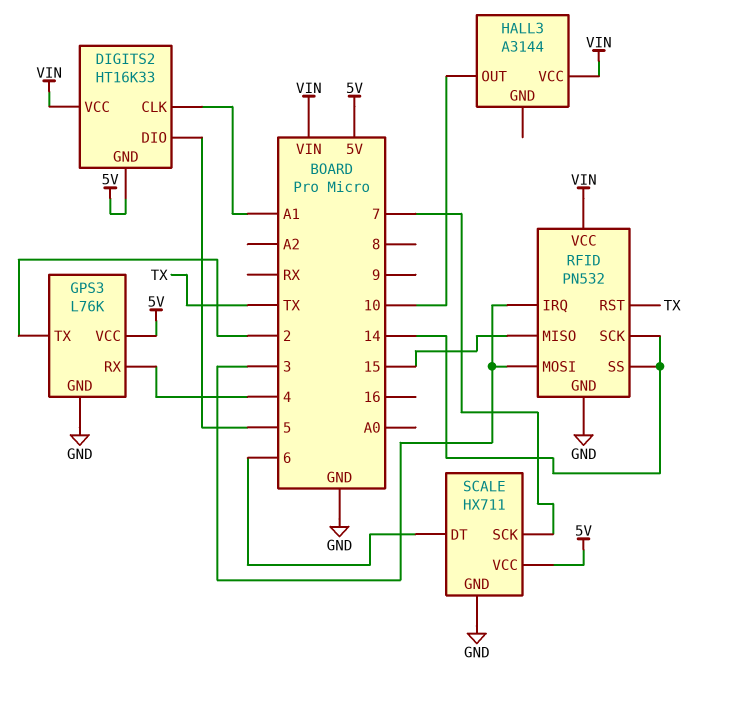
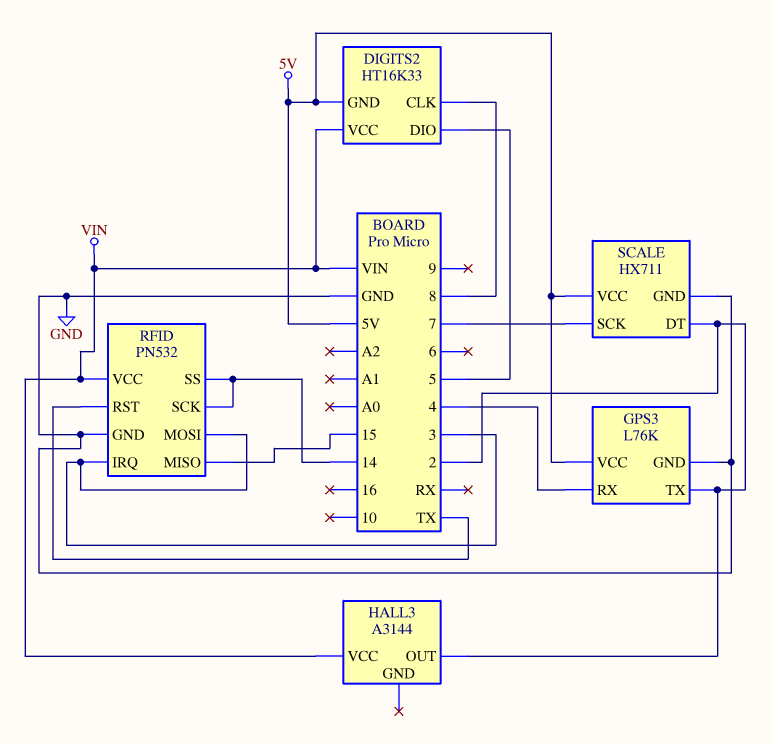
DIGITS2 pin CLK: A1 -> 8
HALL3 pin OUT: 10 -> 2
SCALE pin DT: 6 -> 2

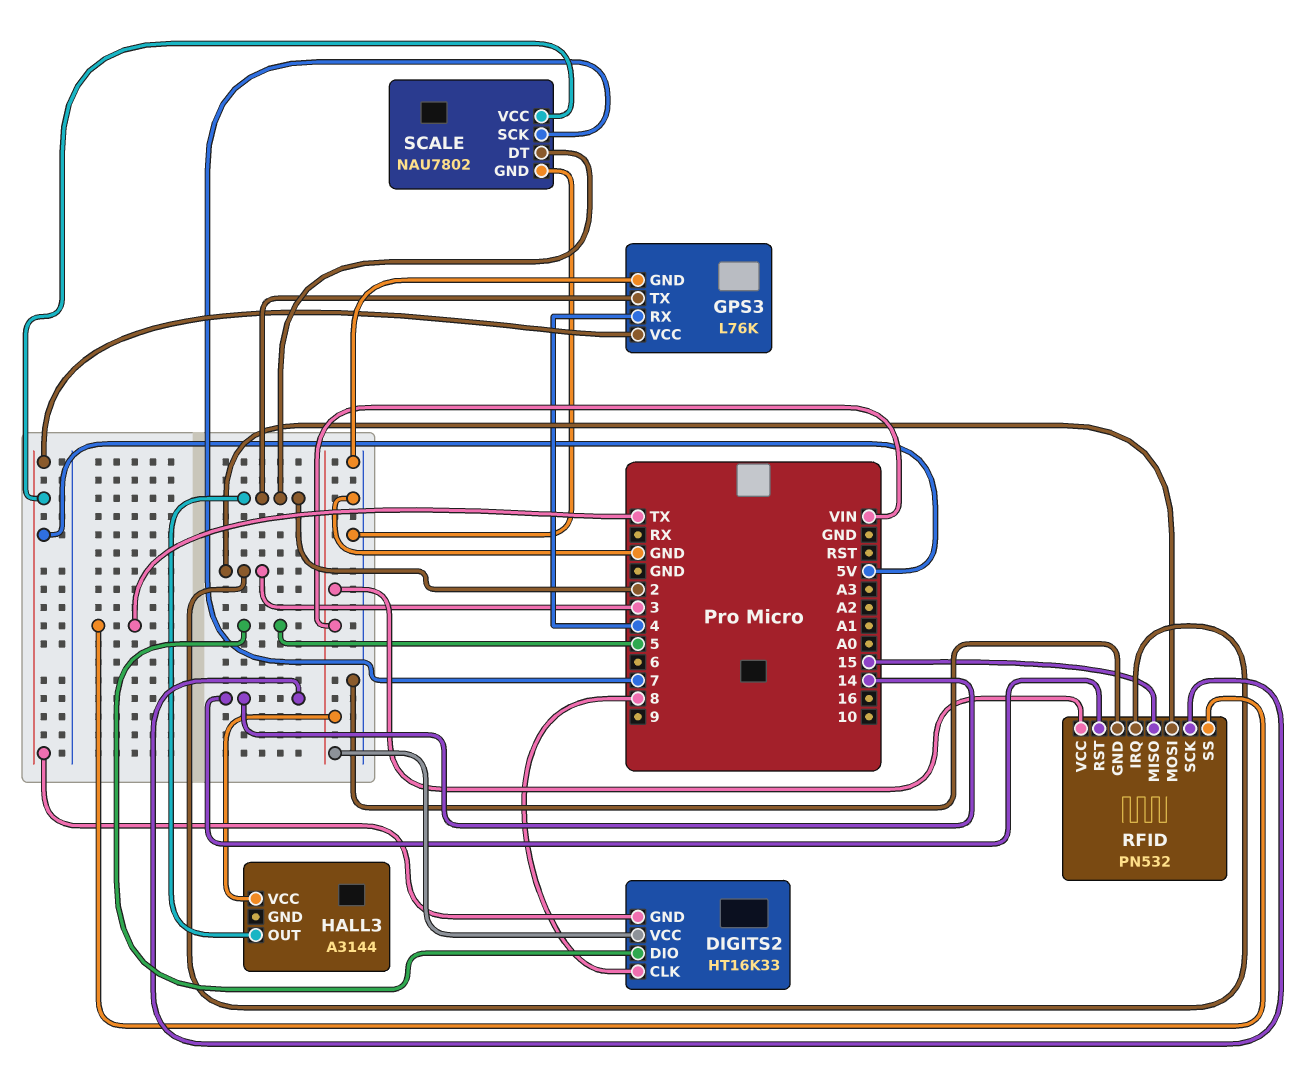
RFID pin RST: TX -> 14
RFID pin SS: 14 -> TX
SCALE: HX711 -> NAU7802

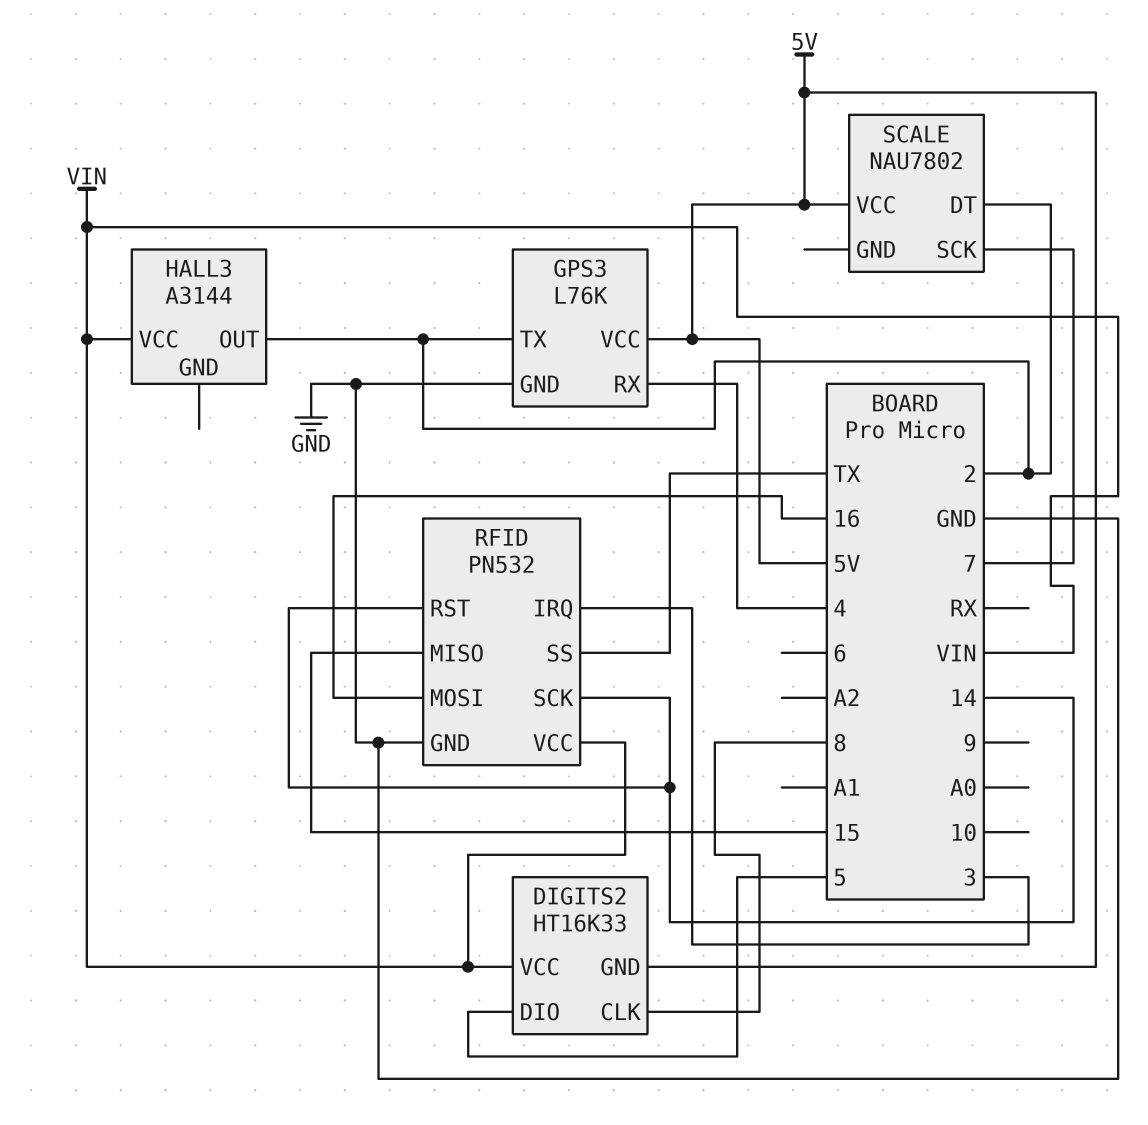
RFID pin MOSI: 3 -> 16
SCALE pin GND: GND -> none

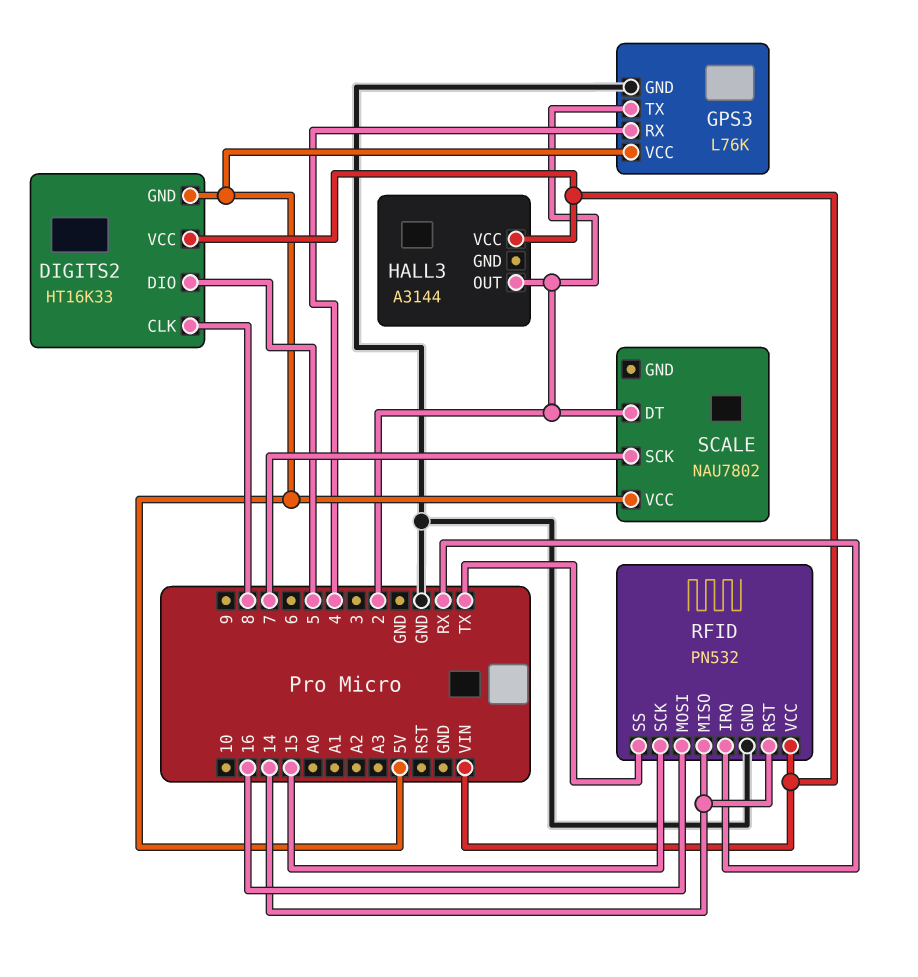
RFID pin IRQ: 3 -> RX
RFID pin MISO: 15 -> 14
RFID pin SCK: 14 -> 15

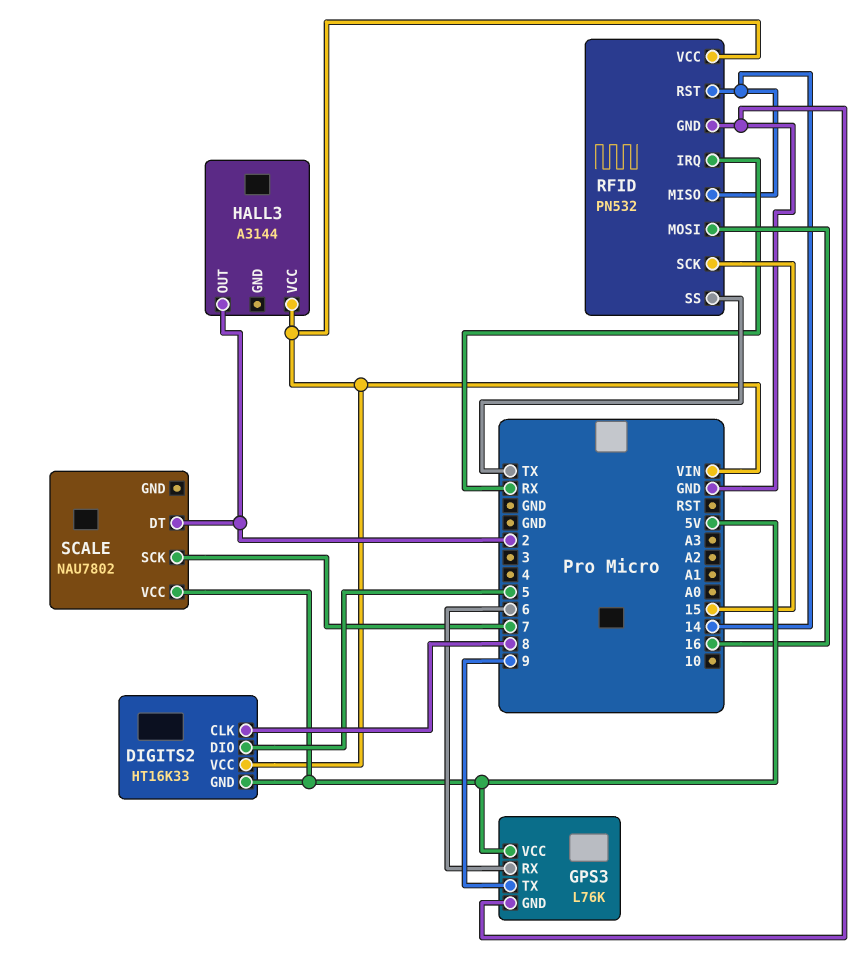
GPS3 pin RX: 4 -> 6
GPS3 pin TX: 2 -> 9

